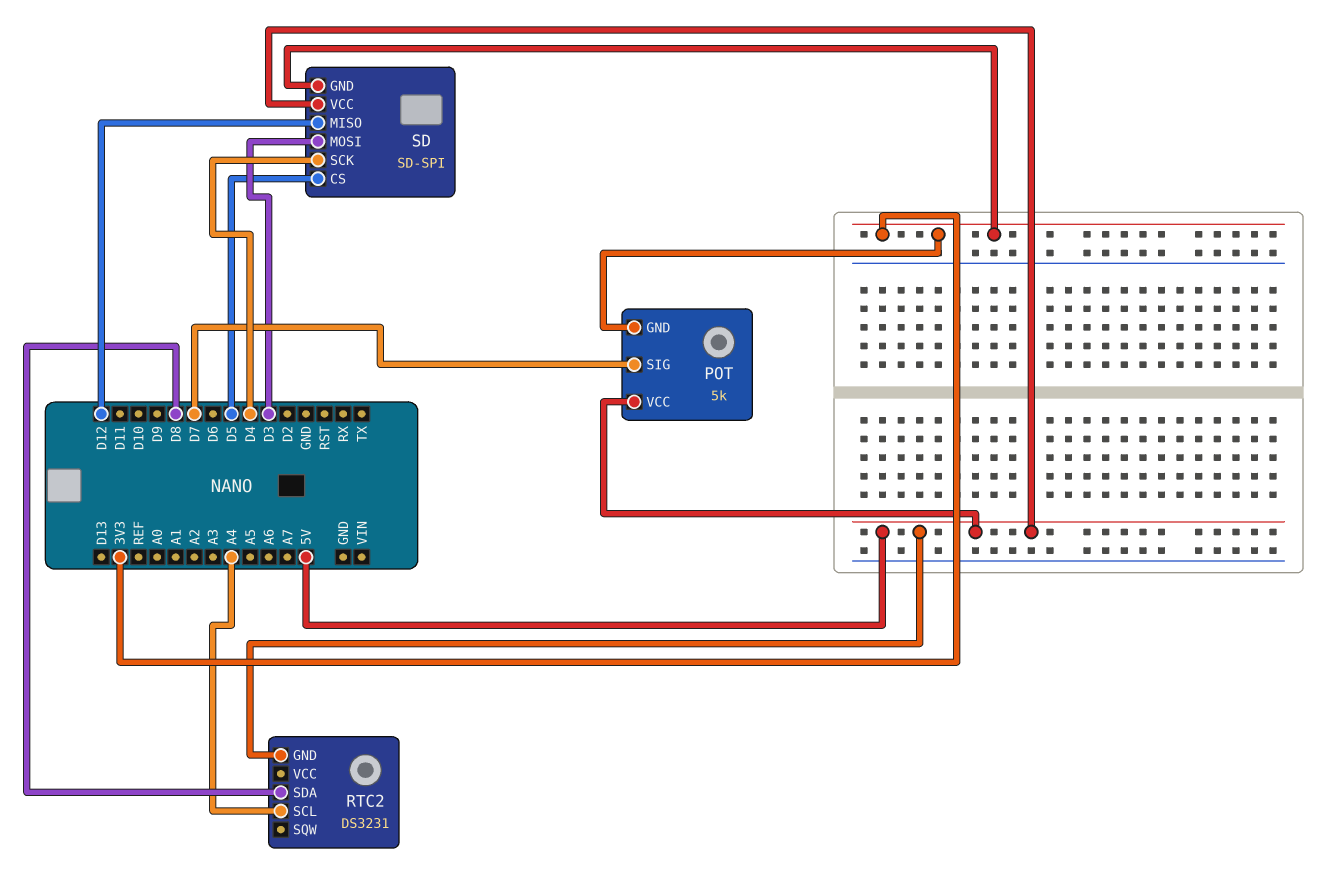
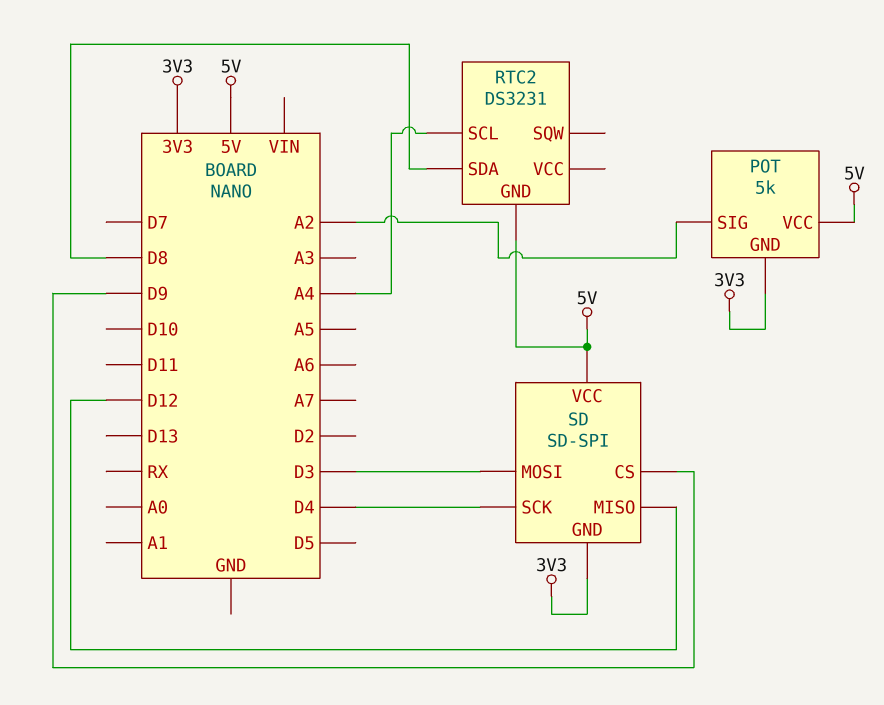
POT pin SIG: D7 -> A2
SD pin CS: D5 -> D9

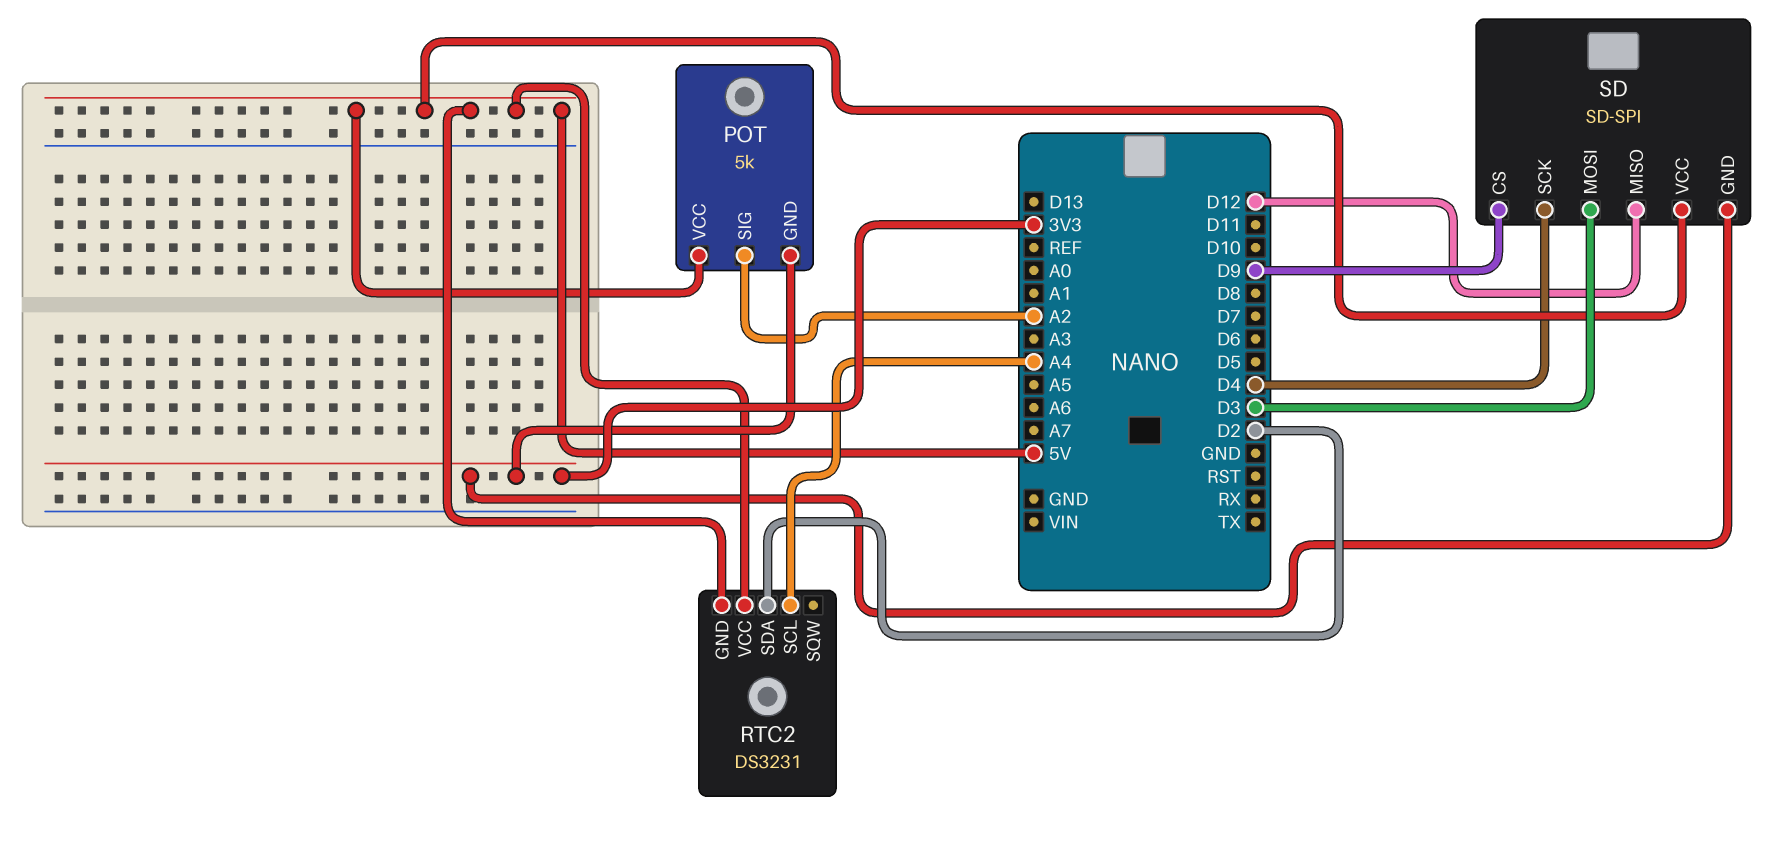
RTC2 pin SDA: D8 -> D2
RTC2 pin VCC: none -> 5V

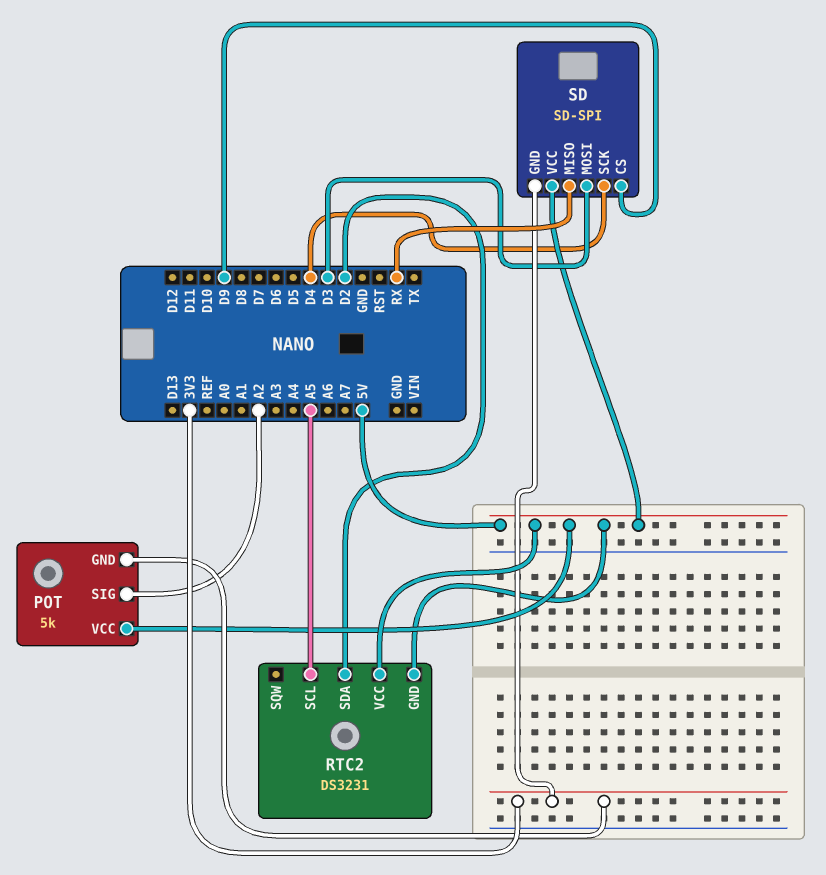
RTC2 pin SCL: A4 -> A5
SD pin MISO: D12 -> RX

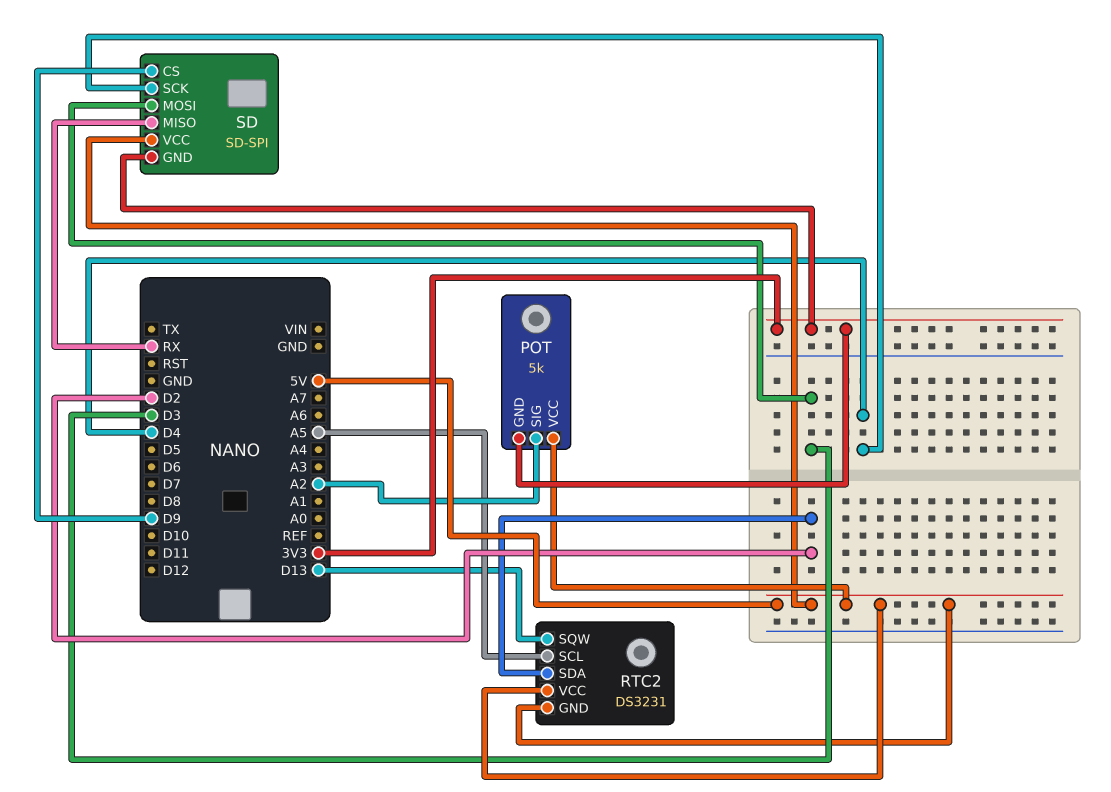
RTC2 pin SQW: none -> D13

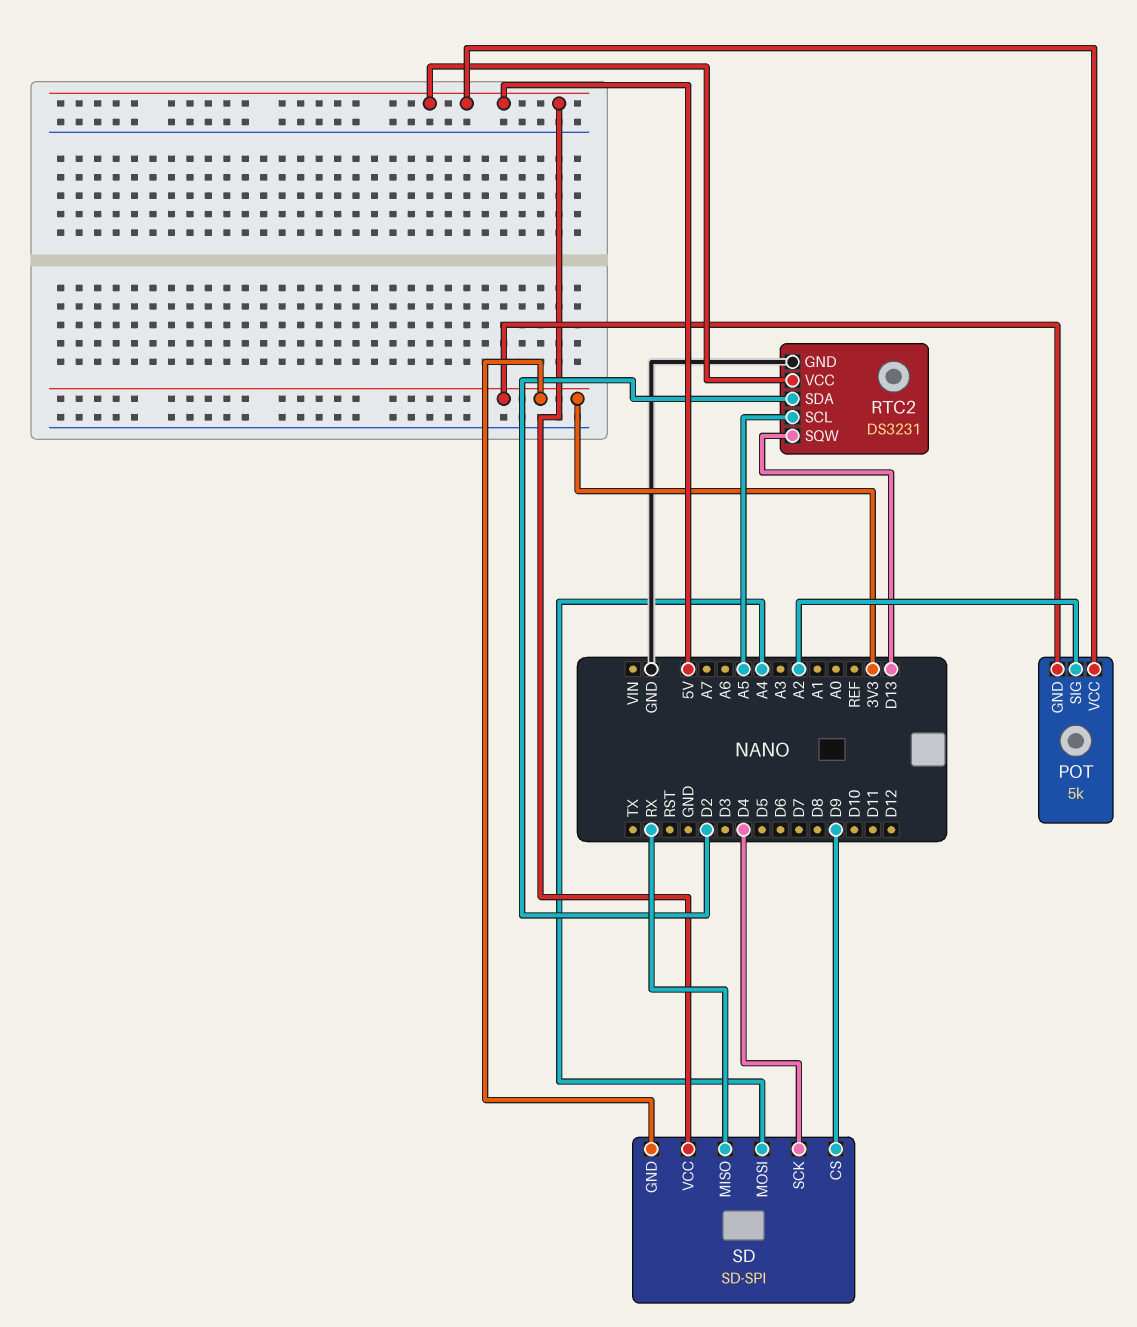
RTC2 pin GND: 5V -> GND
SD pin MOSI: D3 -> A4

